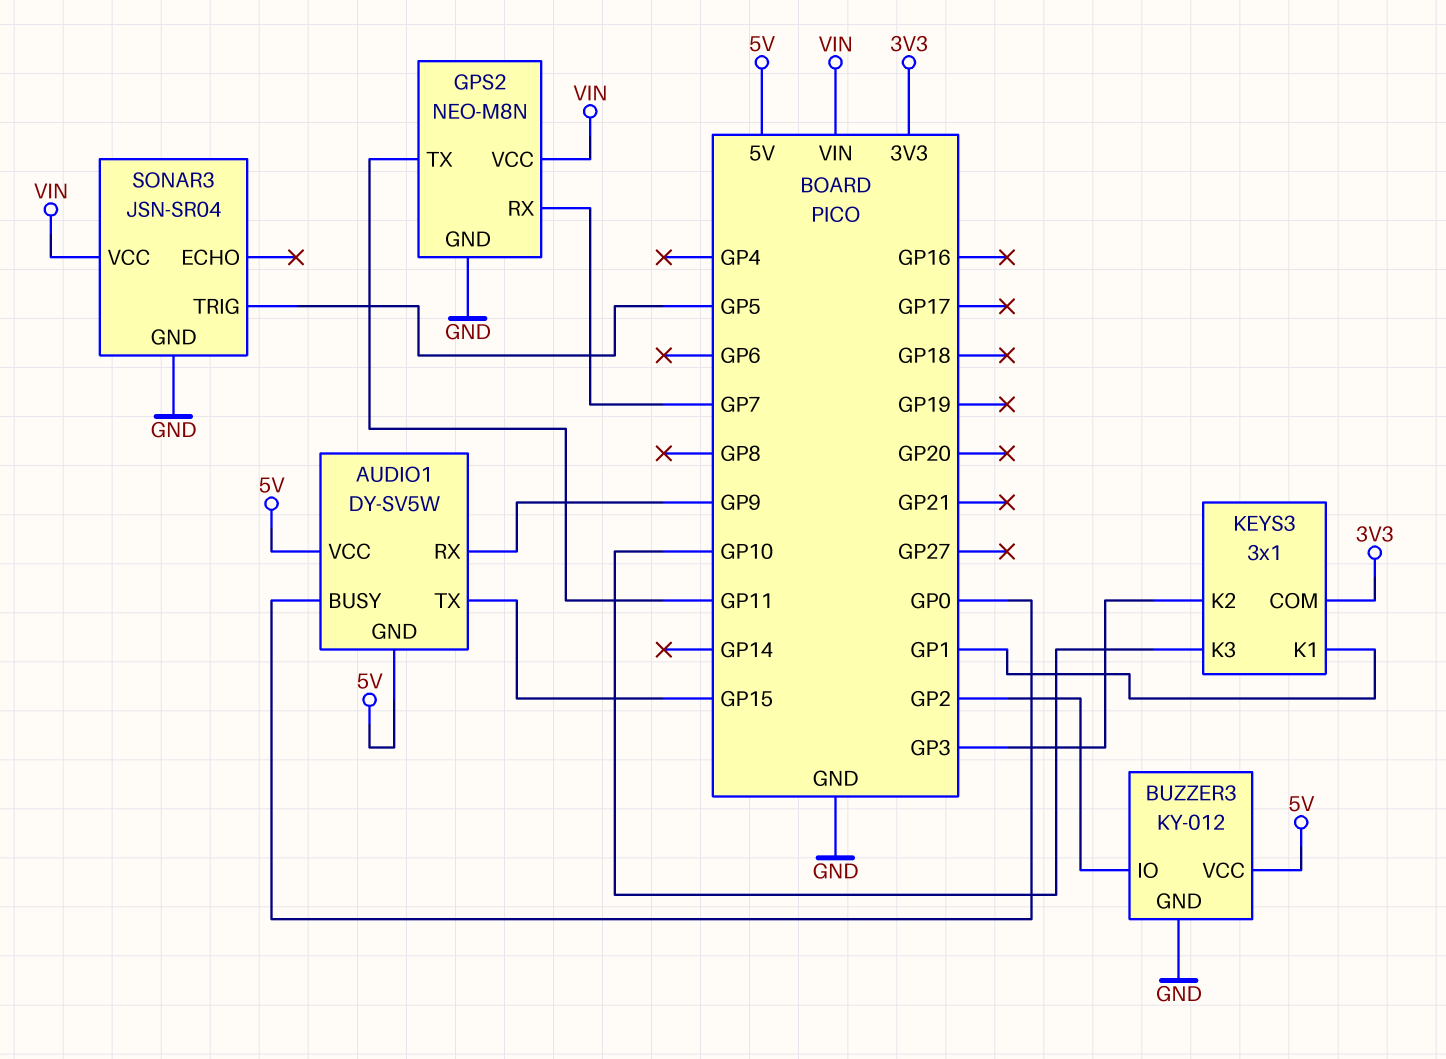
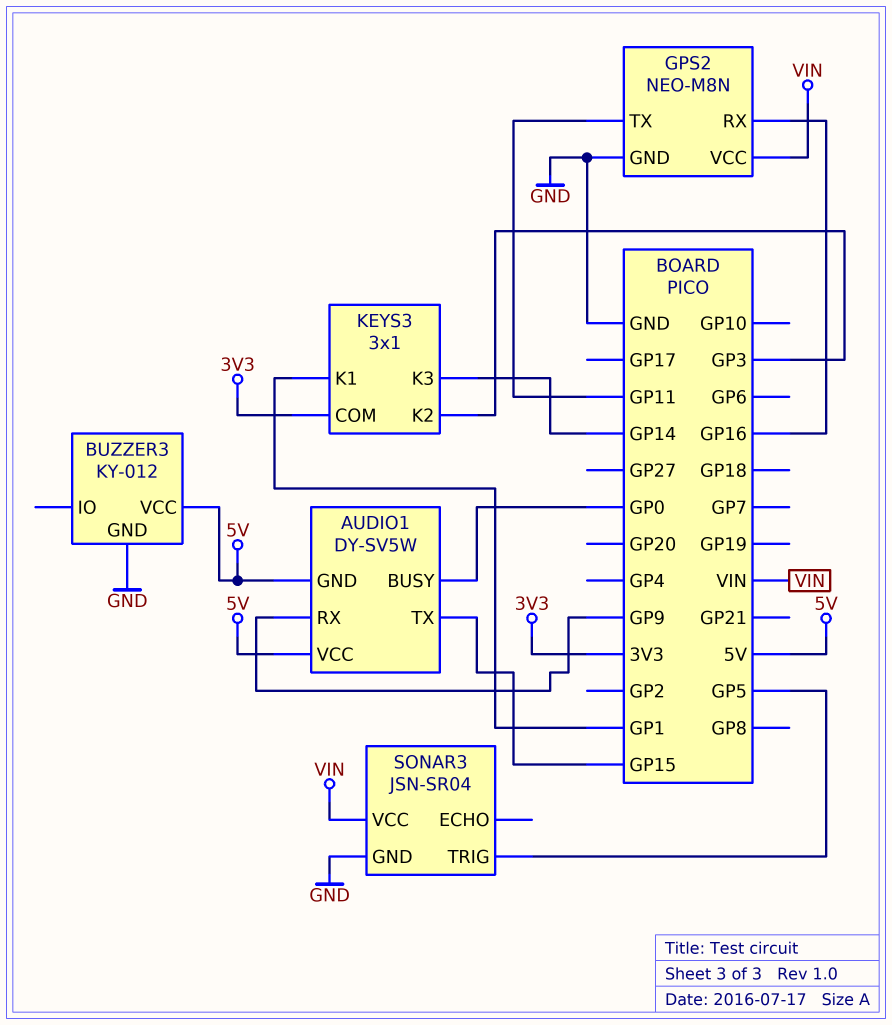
BUZZER3 pin IO: GP2 -> none
GPS2 pin RX: GP7 -> GP16
KEYS3 pin K3: GP10 -> GP14

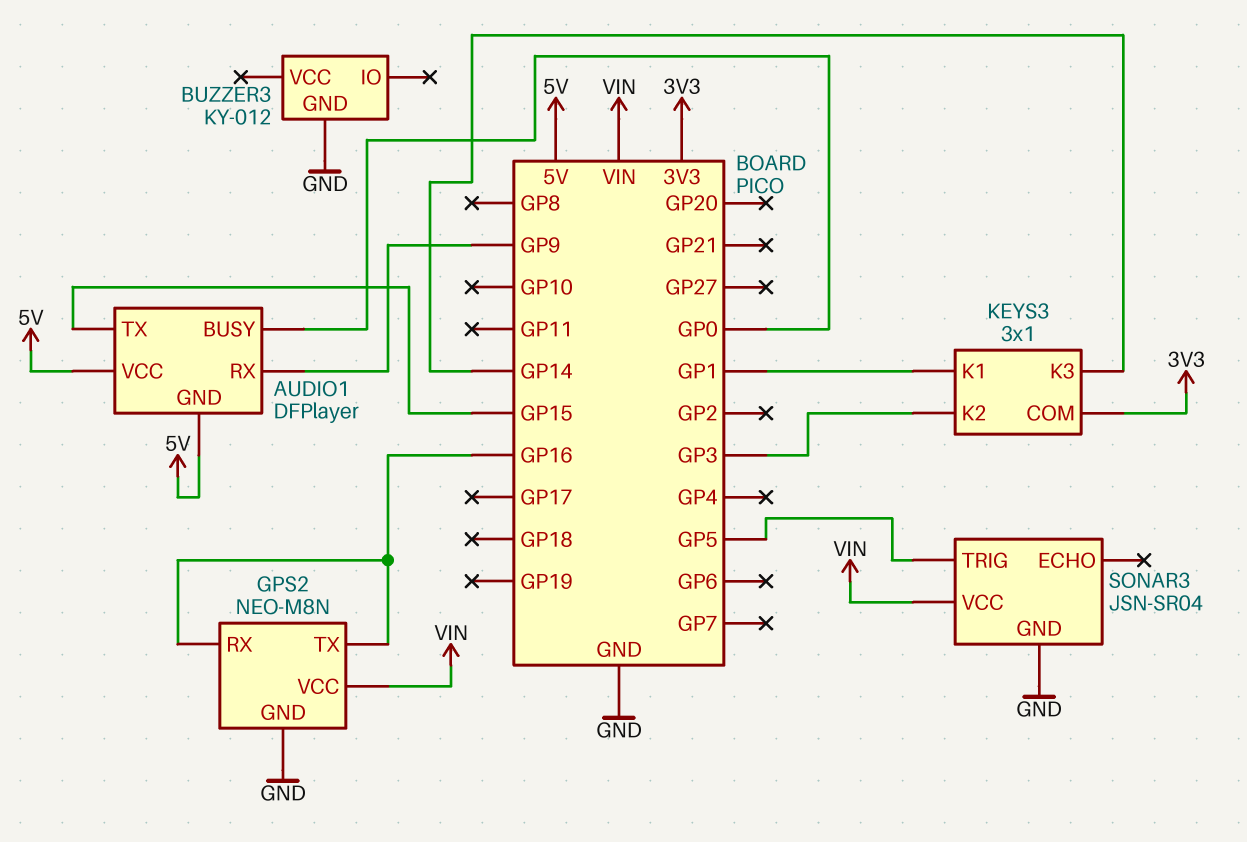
AUDIO1: DY-SV5W -> DFPlayer
BUZZER3 pin VCC: 5V -> none
GPS2 pin TX: GP11 -> GP16

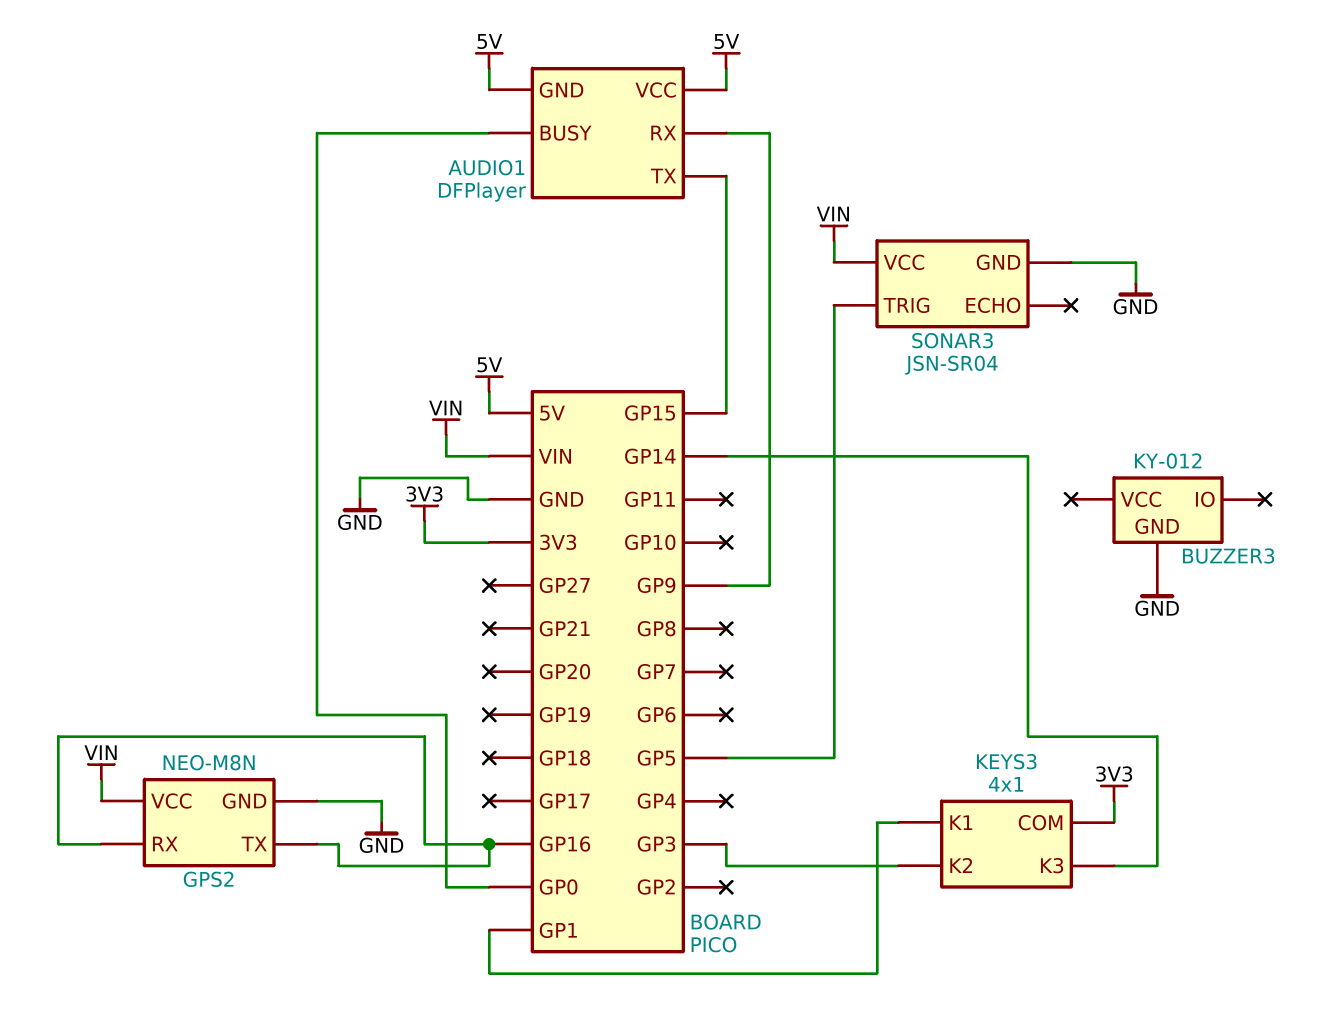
KEYS3: 3x1 -> 4x1

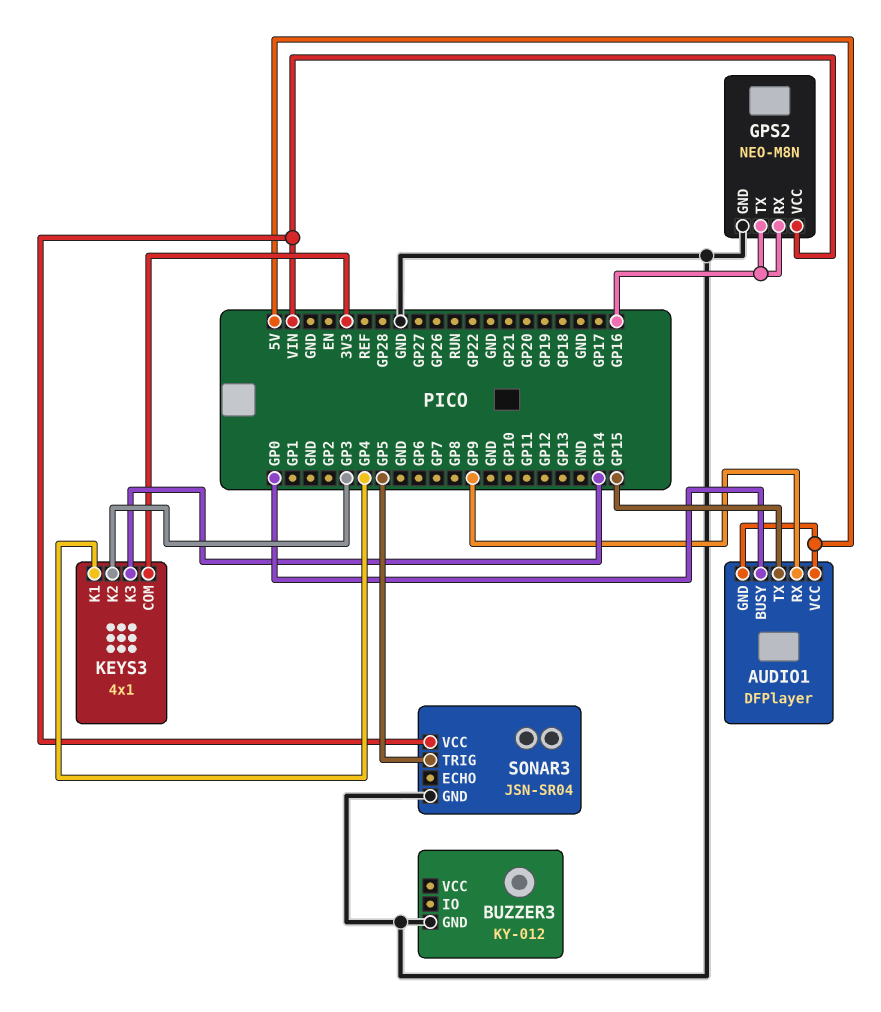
KEYS3 pin K1: GP1 -> GP4

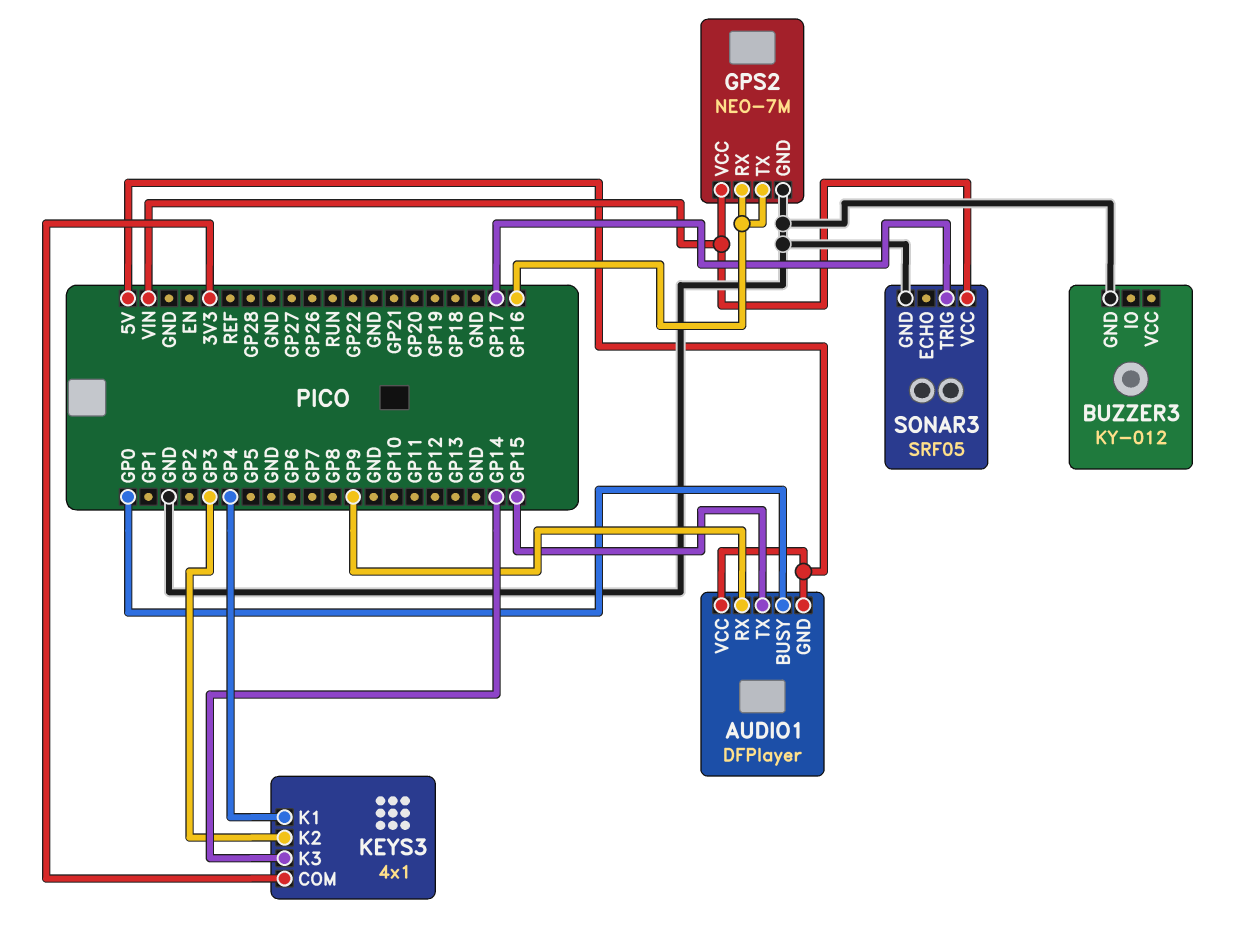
GPS2: NEO-M8N -> NEO-7M
SONAR3: JSN-SR04 -> SRF05
SONAR3 pin TRIG: GP5 -> GP17

